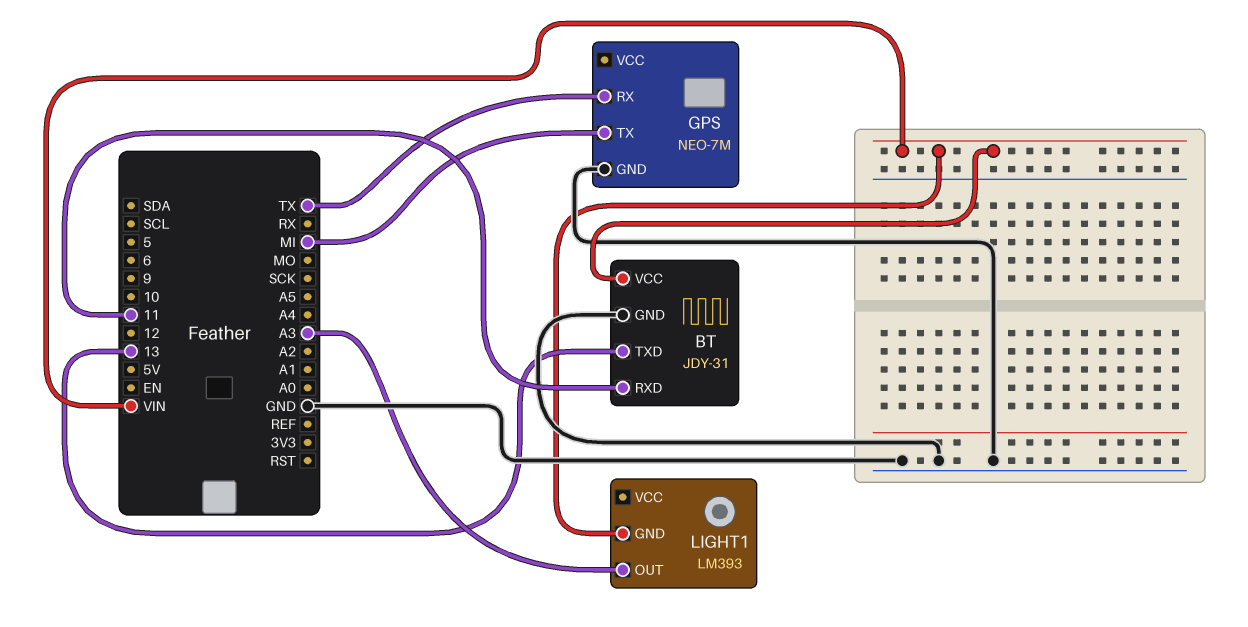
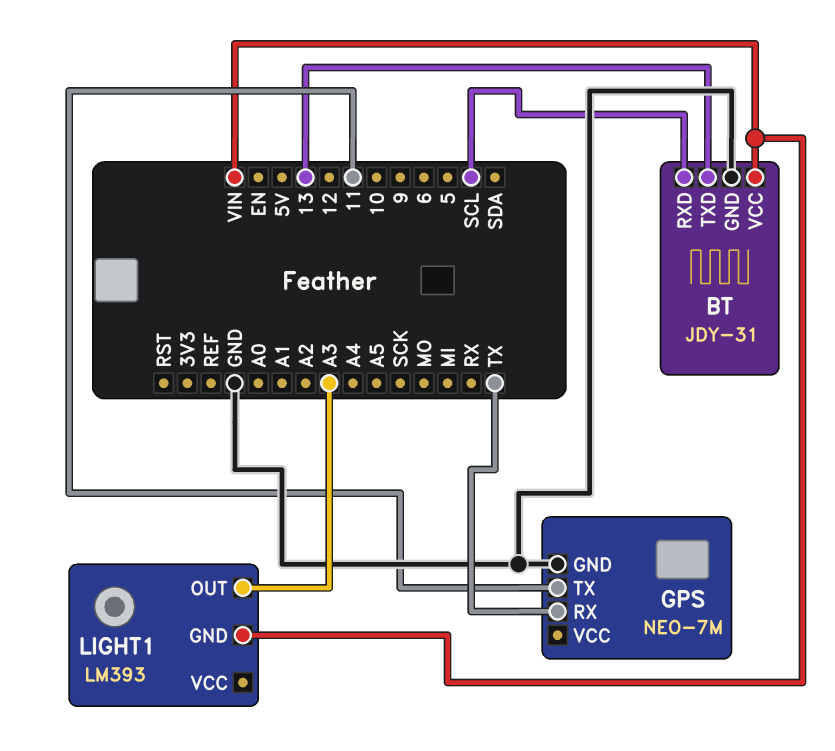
BT pin RXD: 11 -> SCL
GPS pin TX: MI -> 11

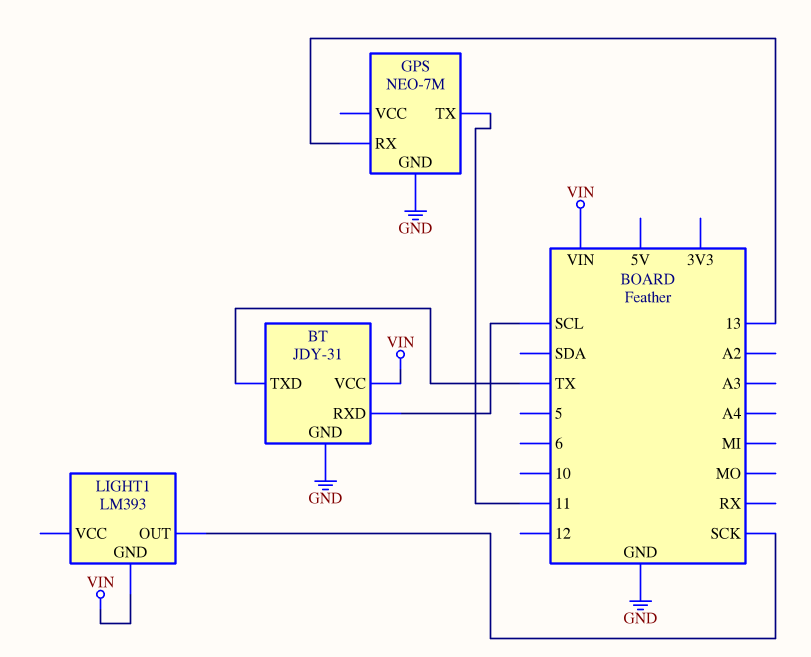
BT pin TXD: 13 -> TX
GPS pin RX: TX -> 13
LIGHT1 pin OUT: A3 -> SCK

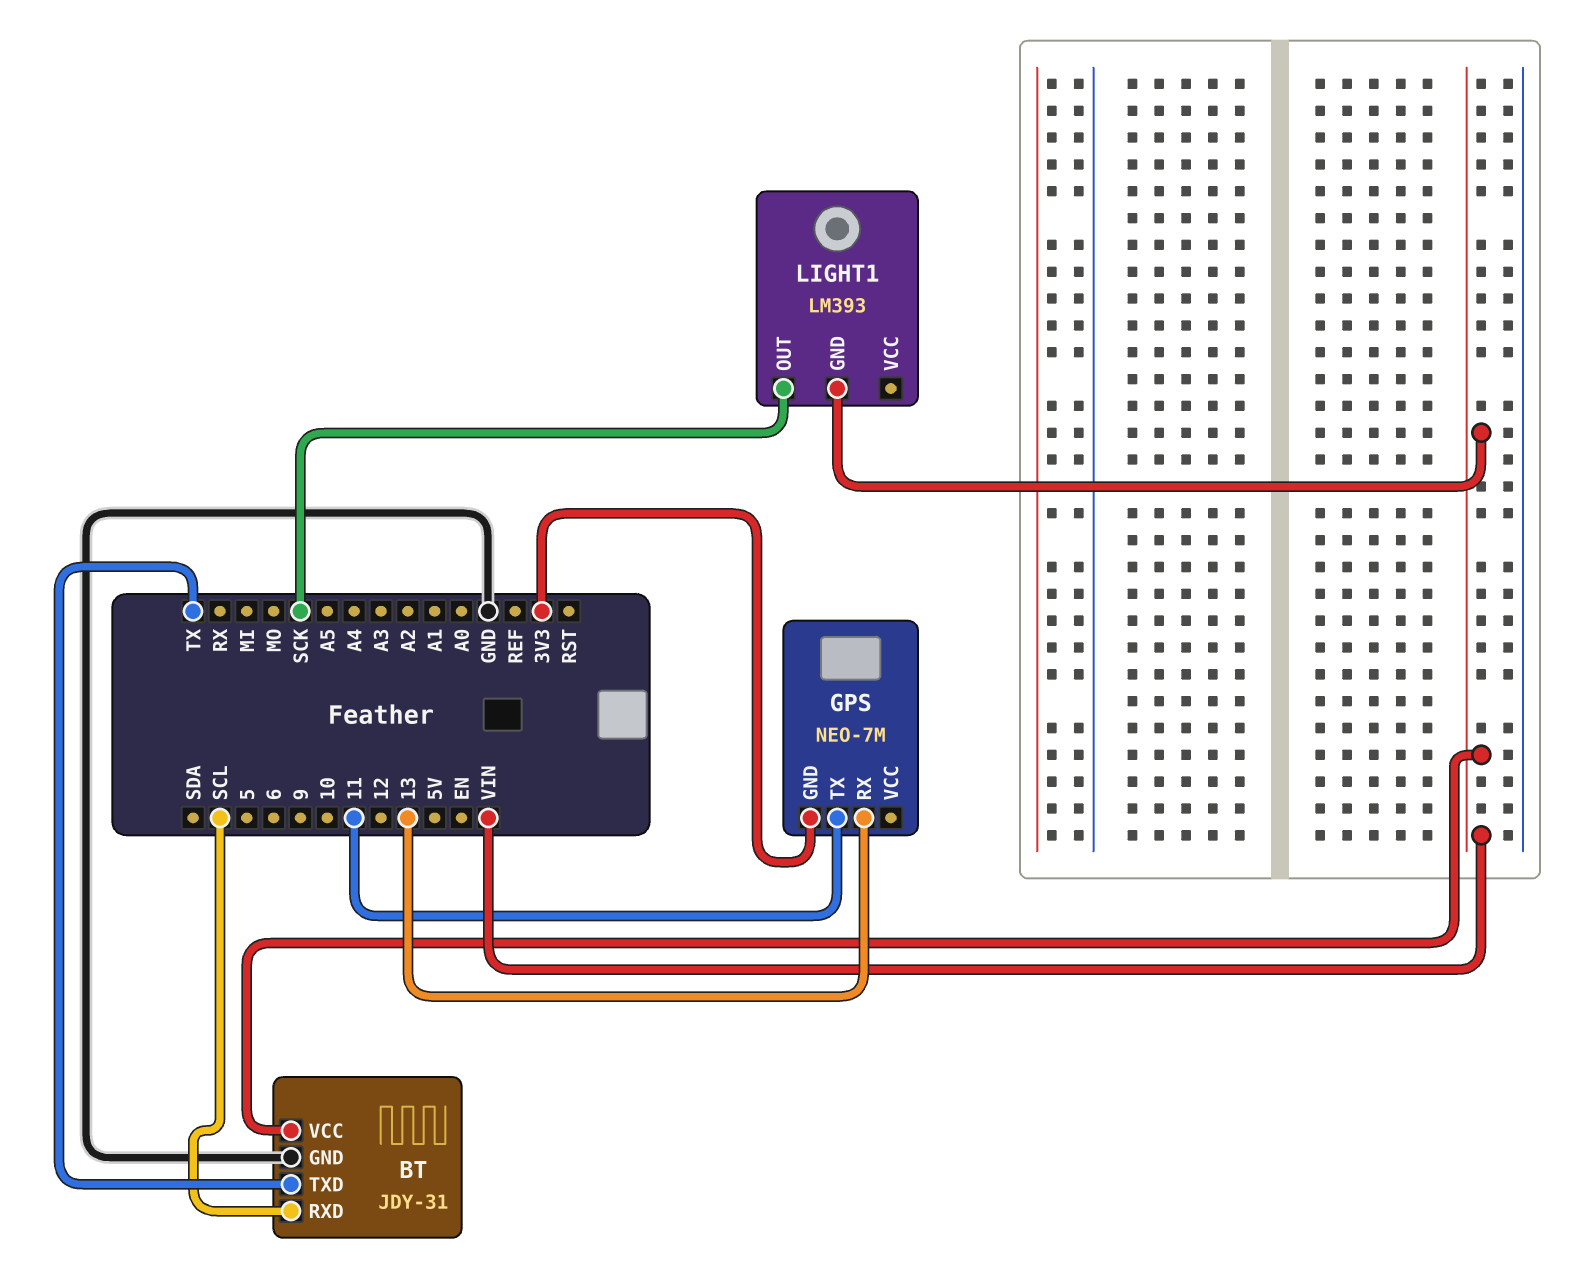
GPS pin GND: GND -> 3V3

